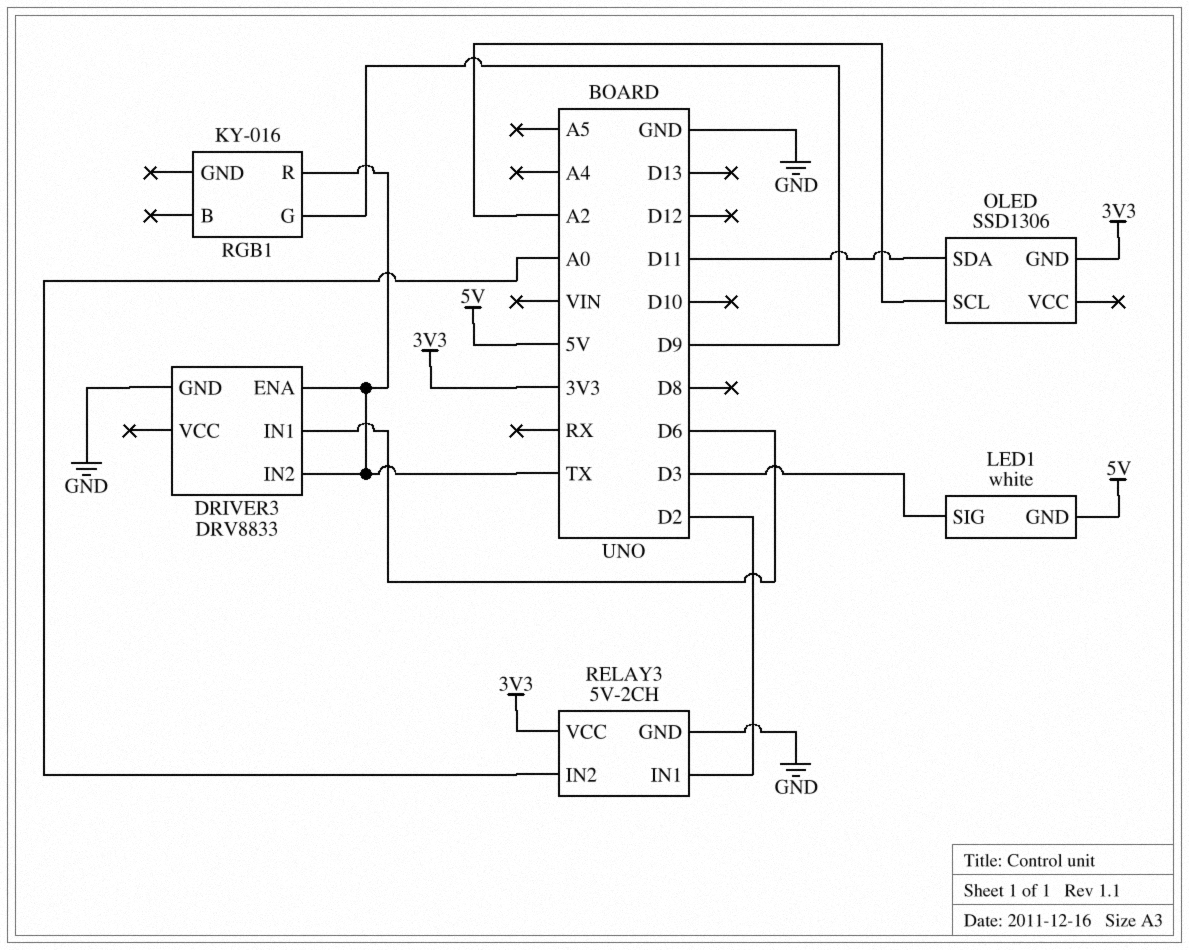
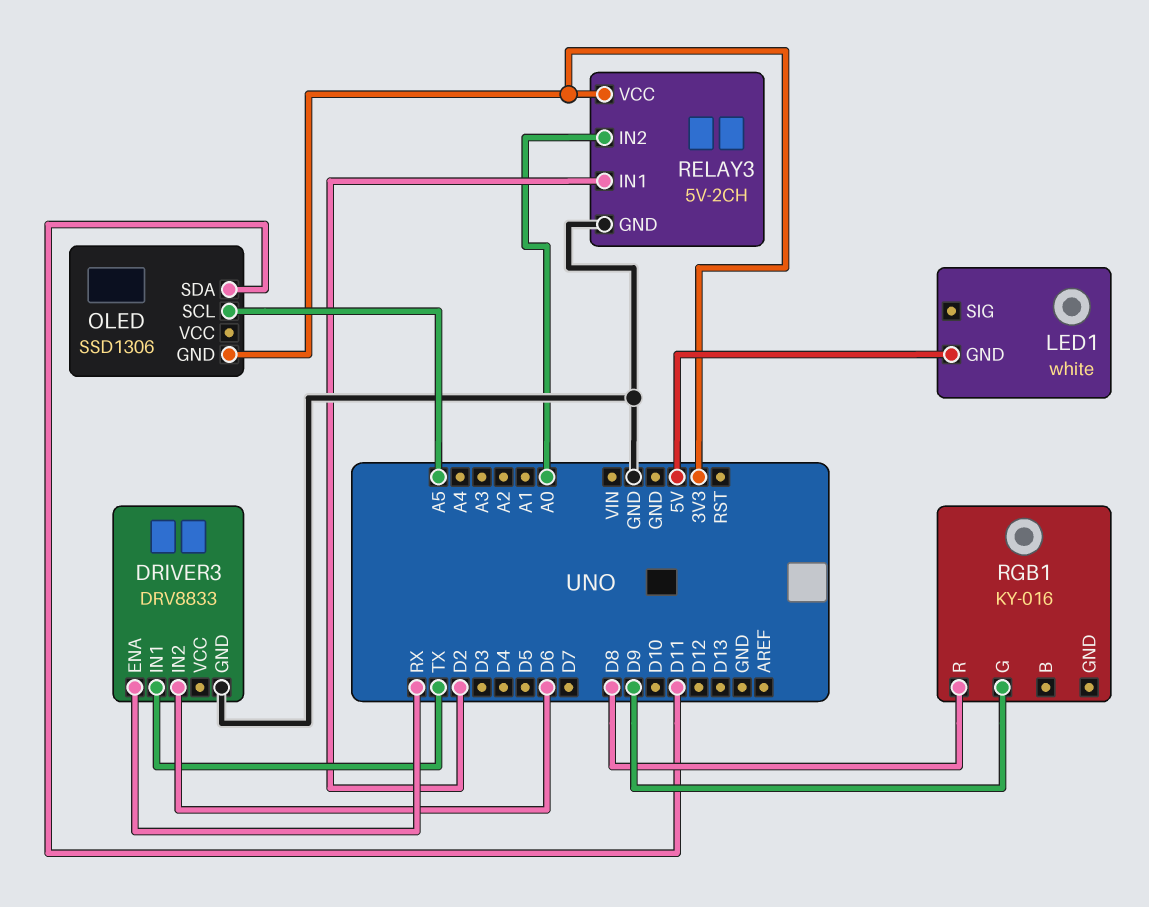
DRIVER3 pin ENA: TX -> RX
DRIVER3 pin IN1: D6 -> TX
DRIVER3 pin IN2: TX -> D6
LED1 pin SIG: D3 -> none
OLED pin SCL: A2 -> A5
RGB1 pin R: TX -> D8

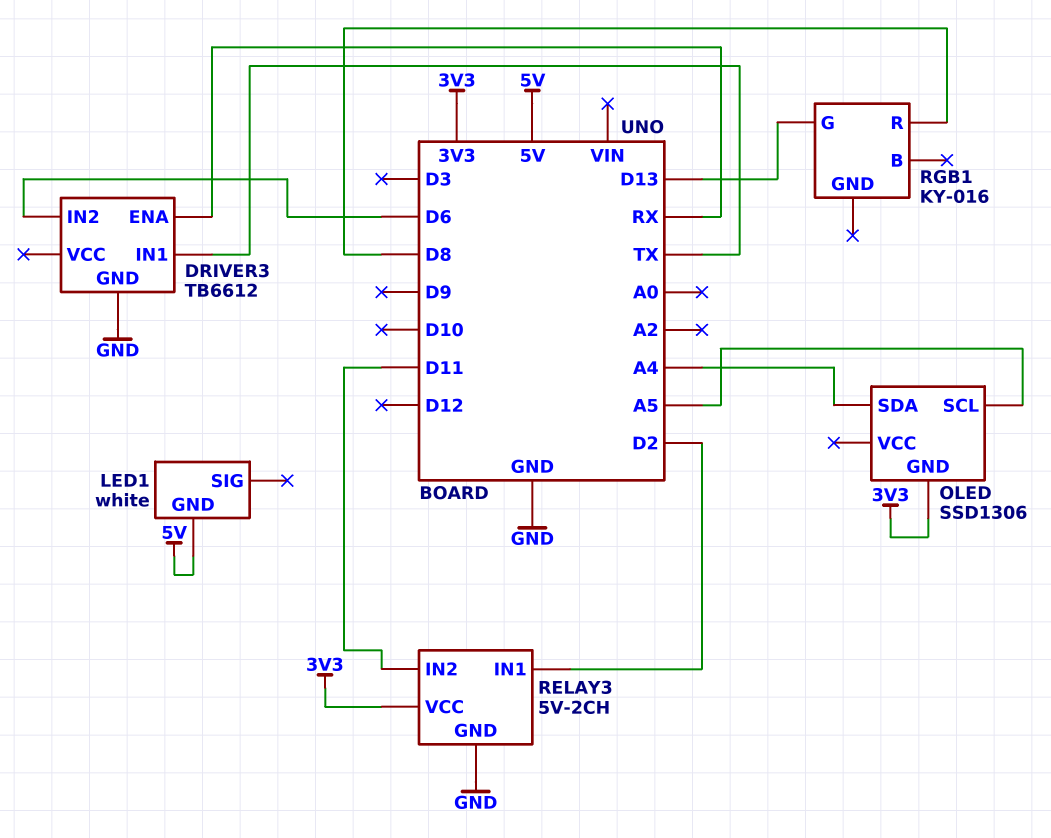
DRIVER3: DRV8833 -> TB6612
OLED pin SDA: D11 -> A4
RELAY3 pin IN2: A0 -> D11
RGB1 pin G: D9 -> D13

